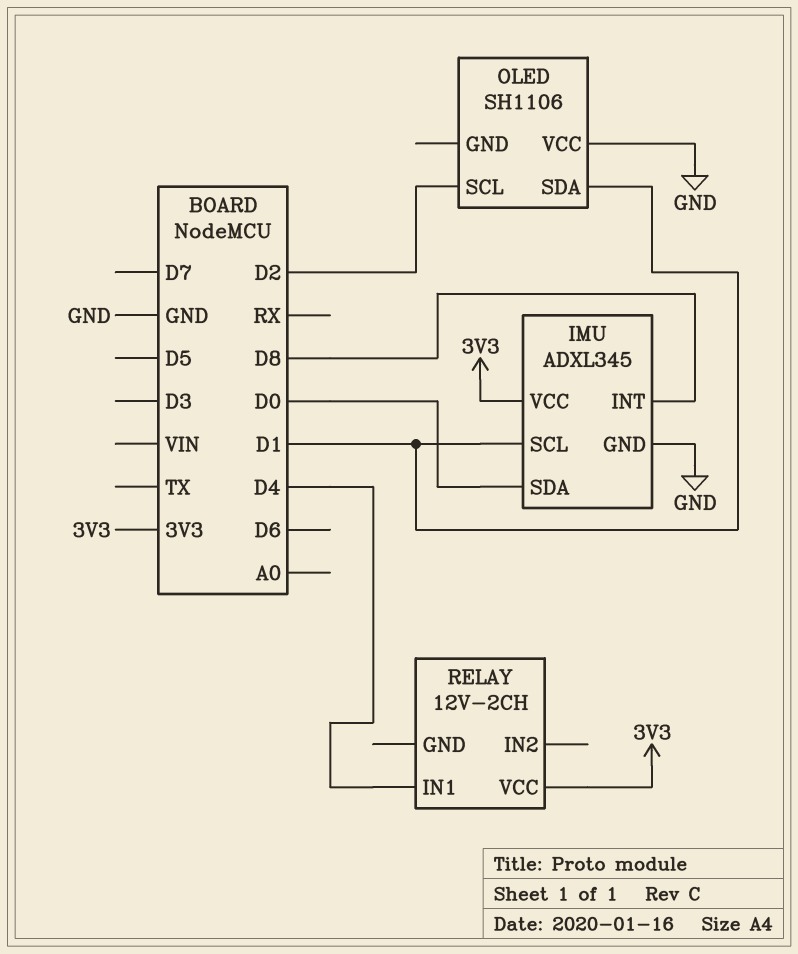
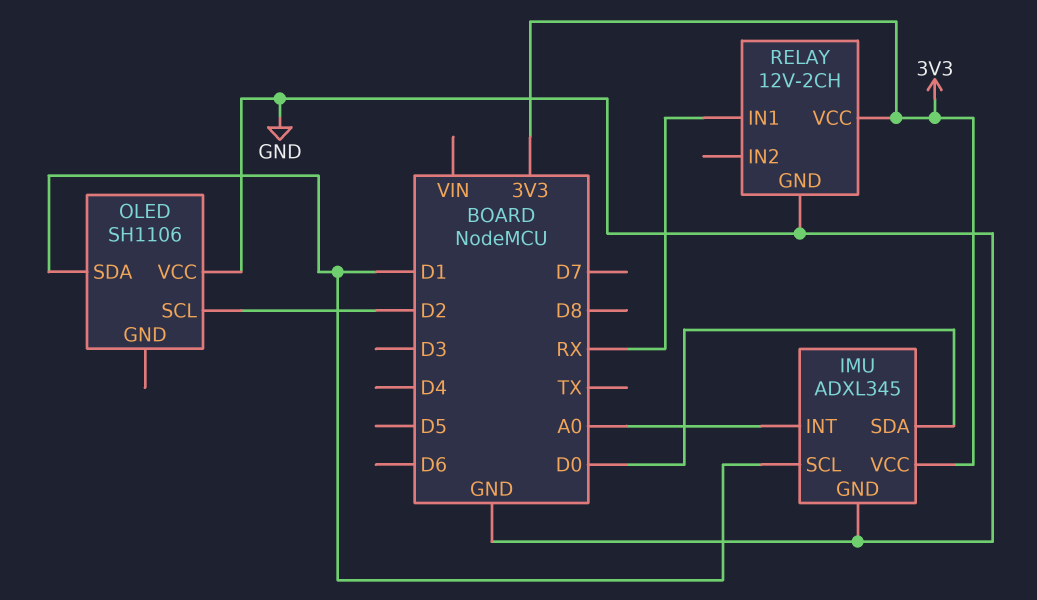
IMU pin INT: D8 -> A0
RELAY pin GND: none -> GND
RELAY pin IN1: D4 -> RX

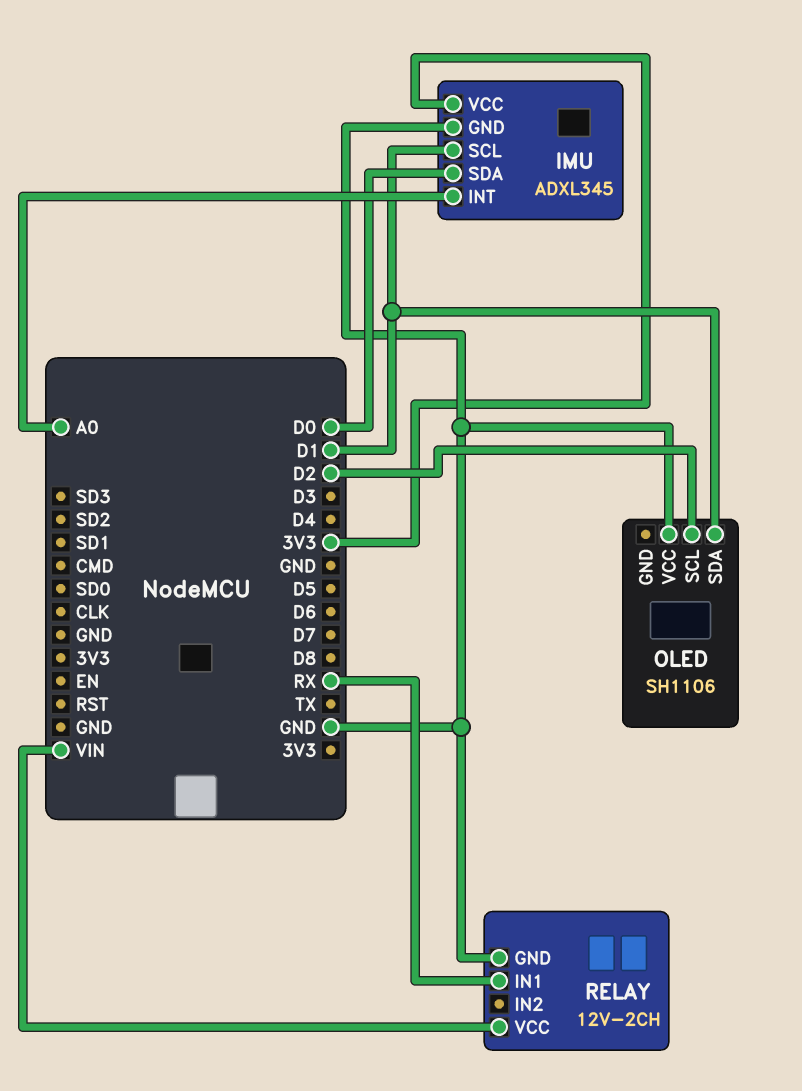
RELAY pin VCC: 3V3 -> VIN

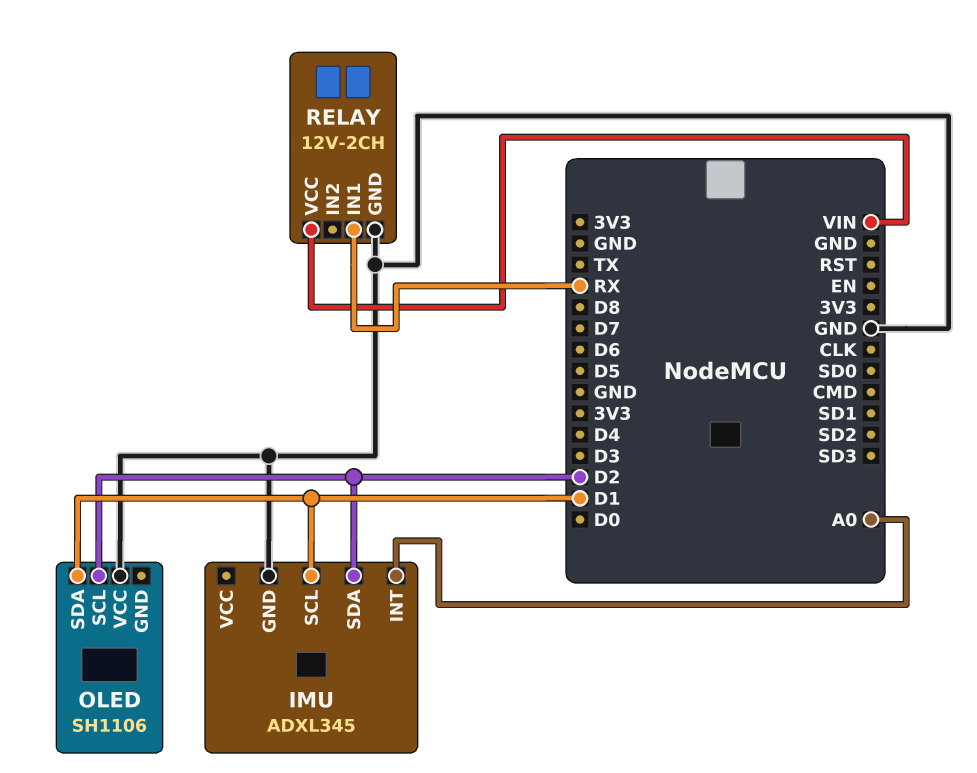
IMU pin SDA: D0 -> D2
IMU pin VCC: 3V3 -> none

